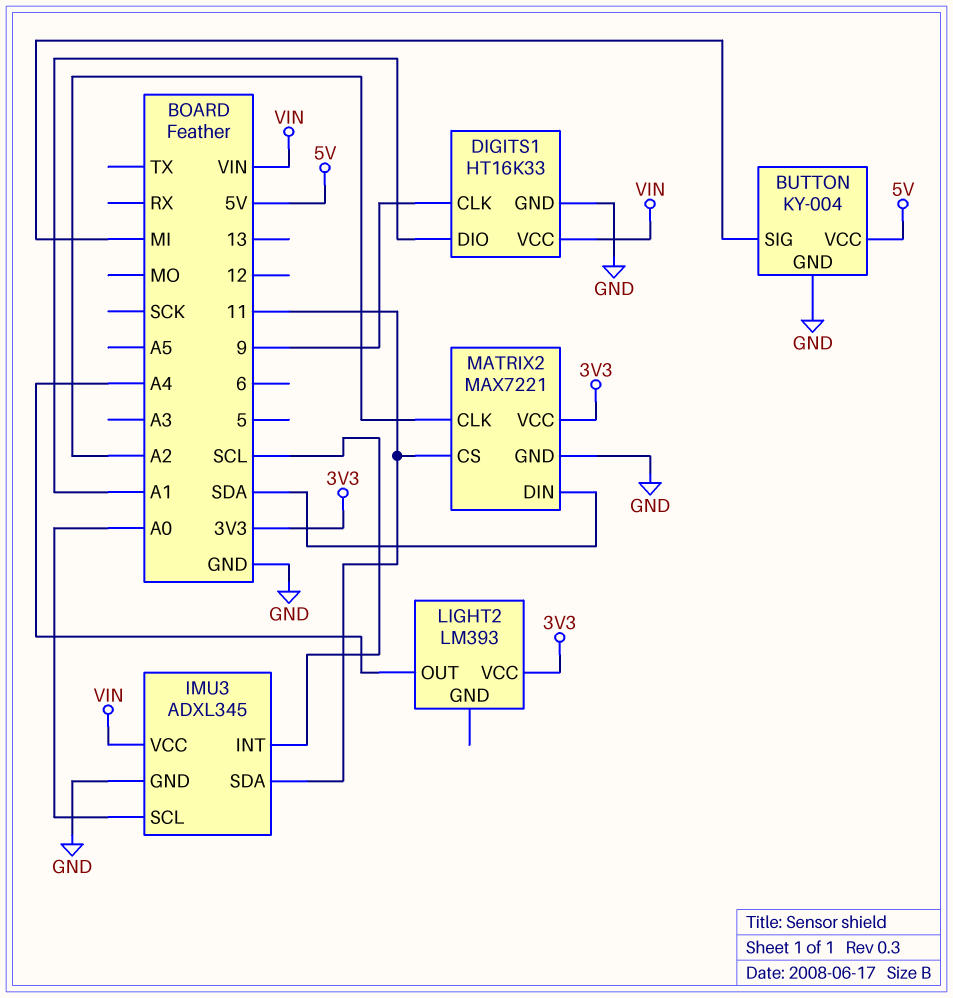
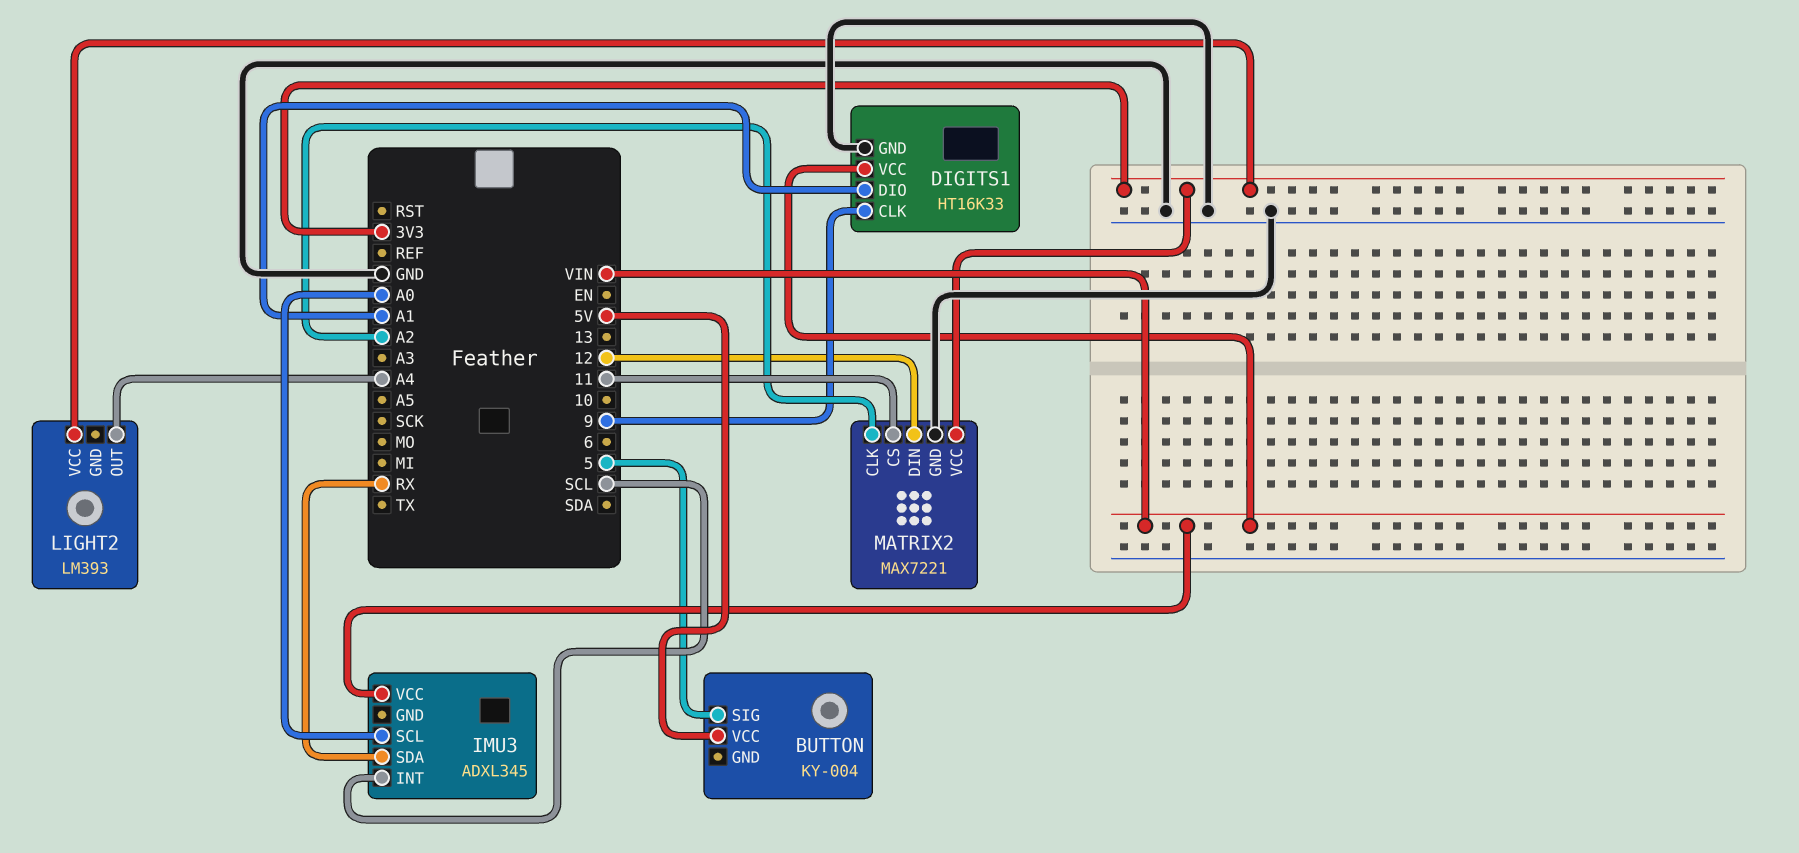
BUTTON pin GND: GND -> none
BUTTON pin SIG: MI -> 5
IMU3 pin GND: GND -> none
IMU3 pin SDA: 11 -> RX
MATRIX2 pin DIN: SDA -> 12

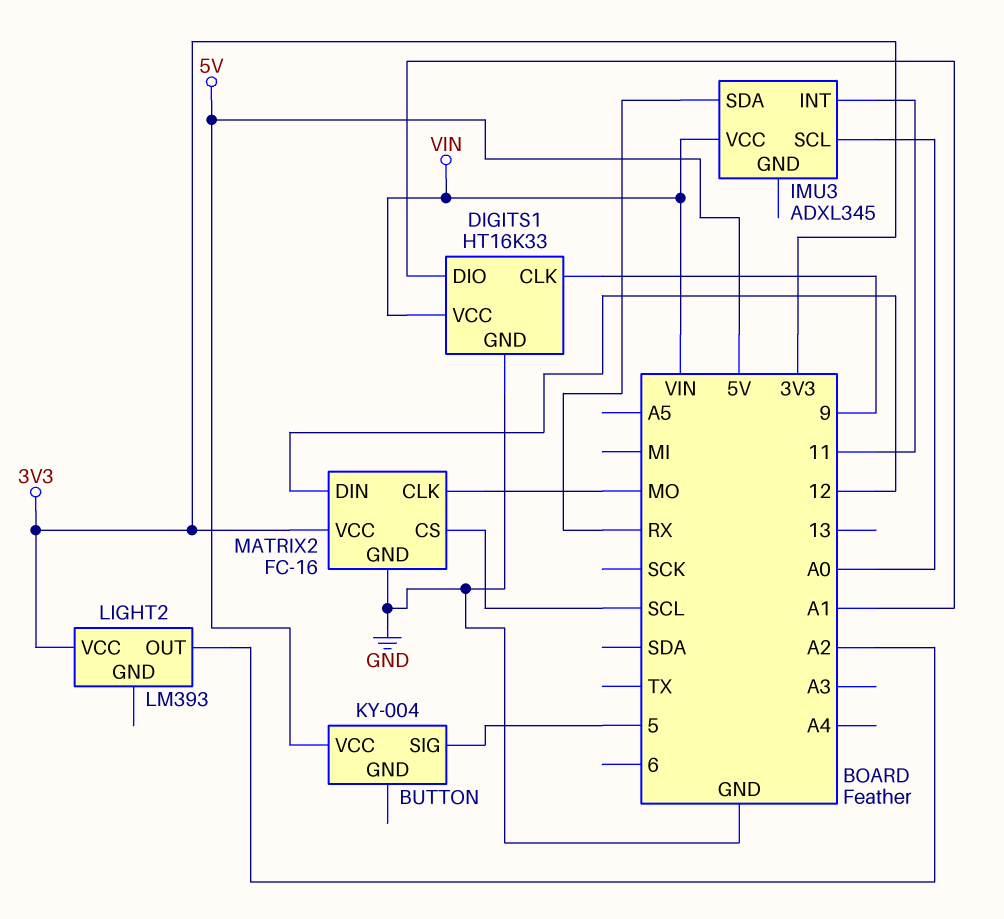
IMU3 pin INT: SCL -> 11
LIGHT2 pin OUT: A4 -> A2
MATRIX2: MAX7221 -> FC-16
MATRIX2 pin CLK: A2 -> MO
MATRIX2 pin CS: 11 -> SCL

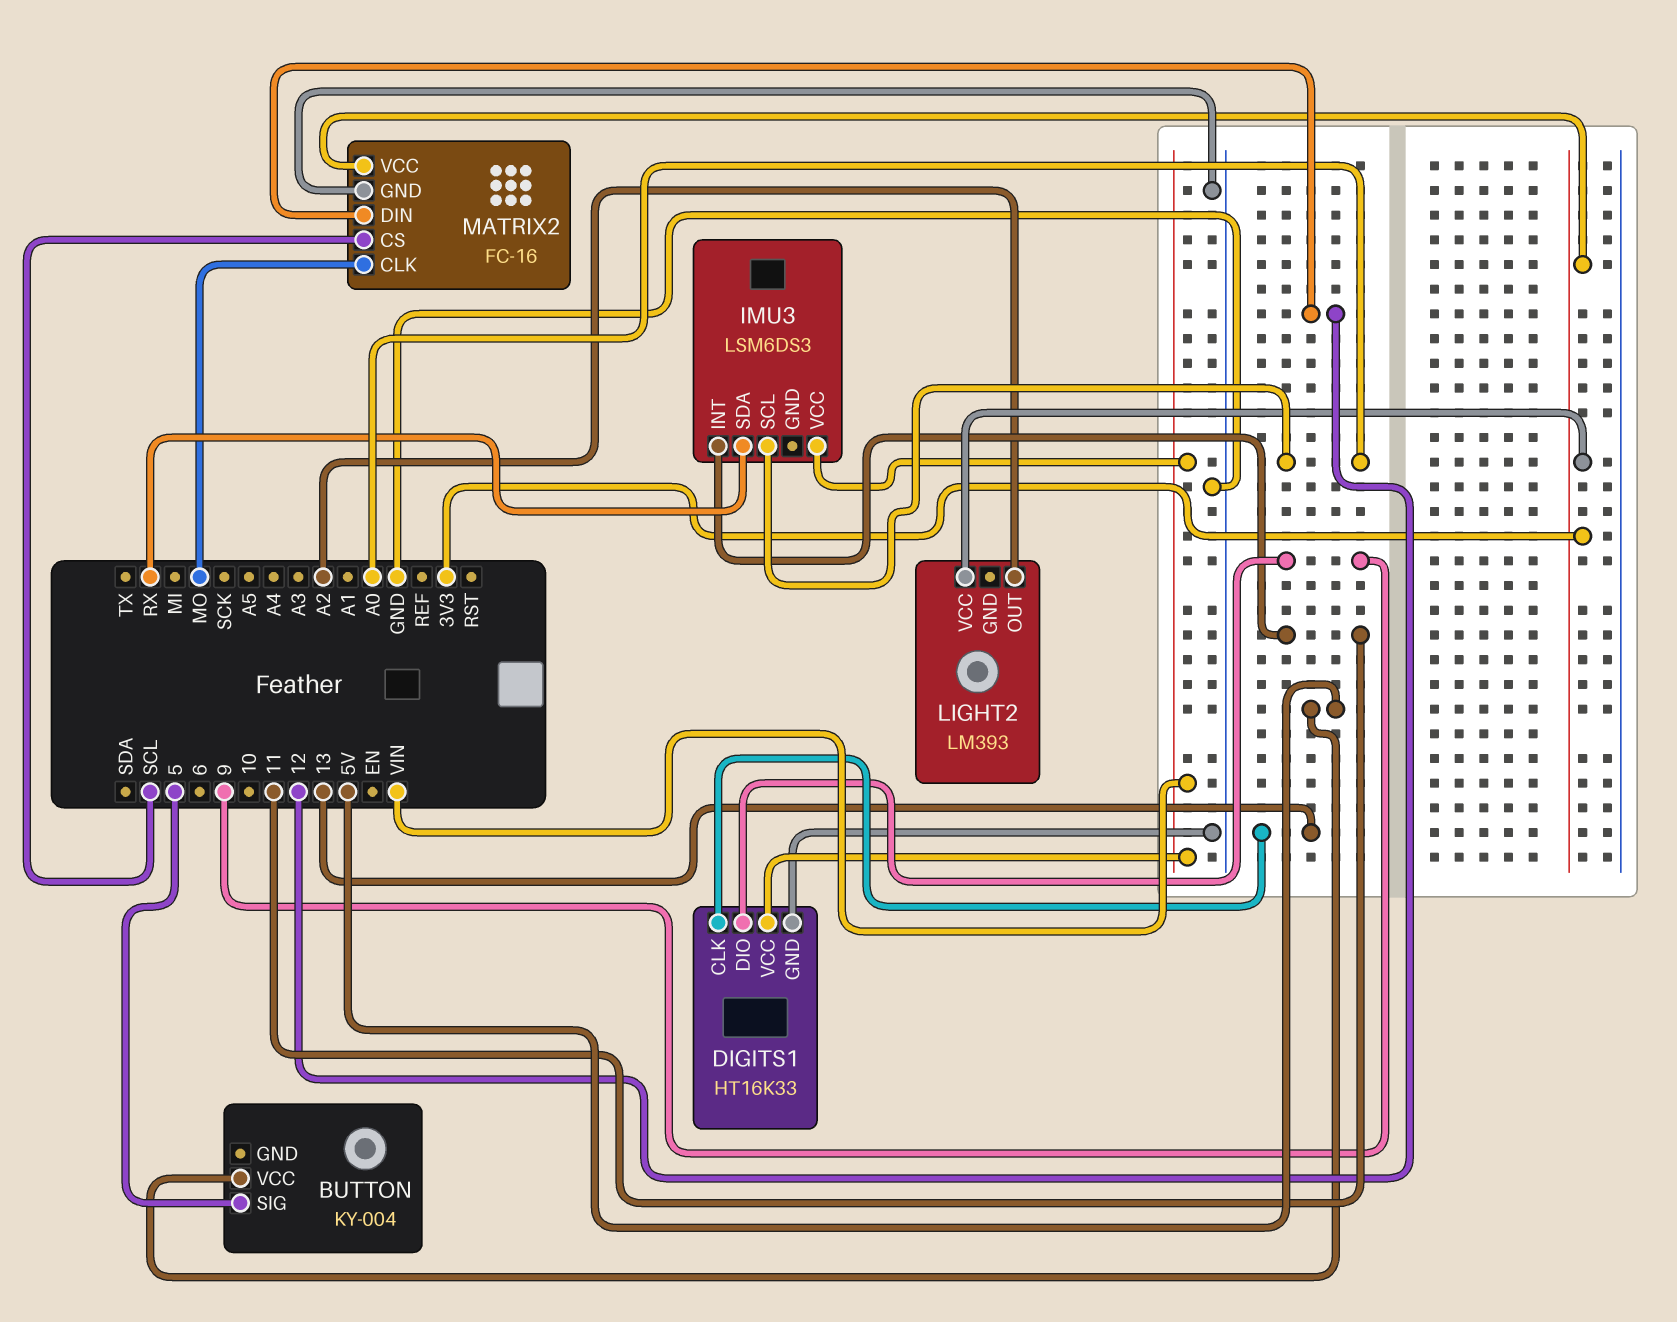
DIGITS1 pin CLK: 9 -> 13
DIGITS1 pin DIO: A1 -> 9
IMU3: ADXL345 -> LSM6DS3

